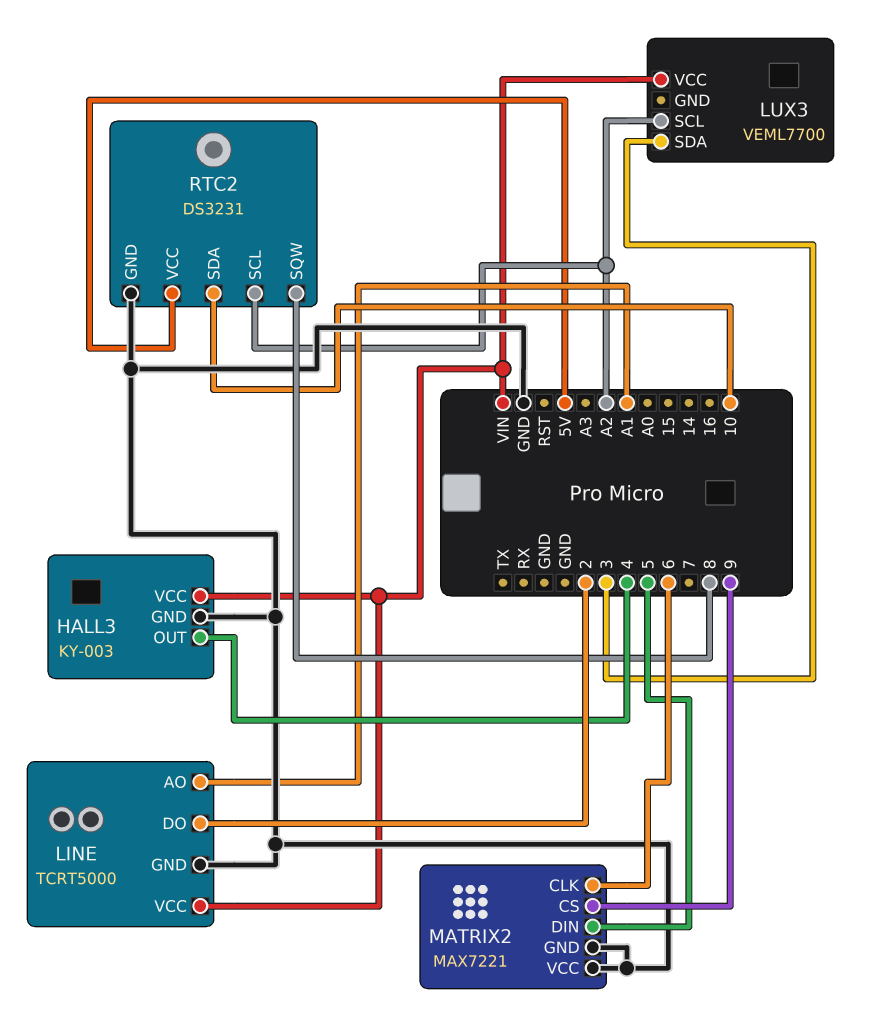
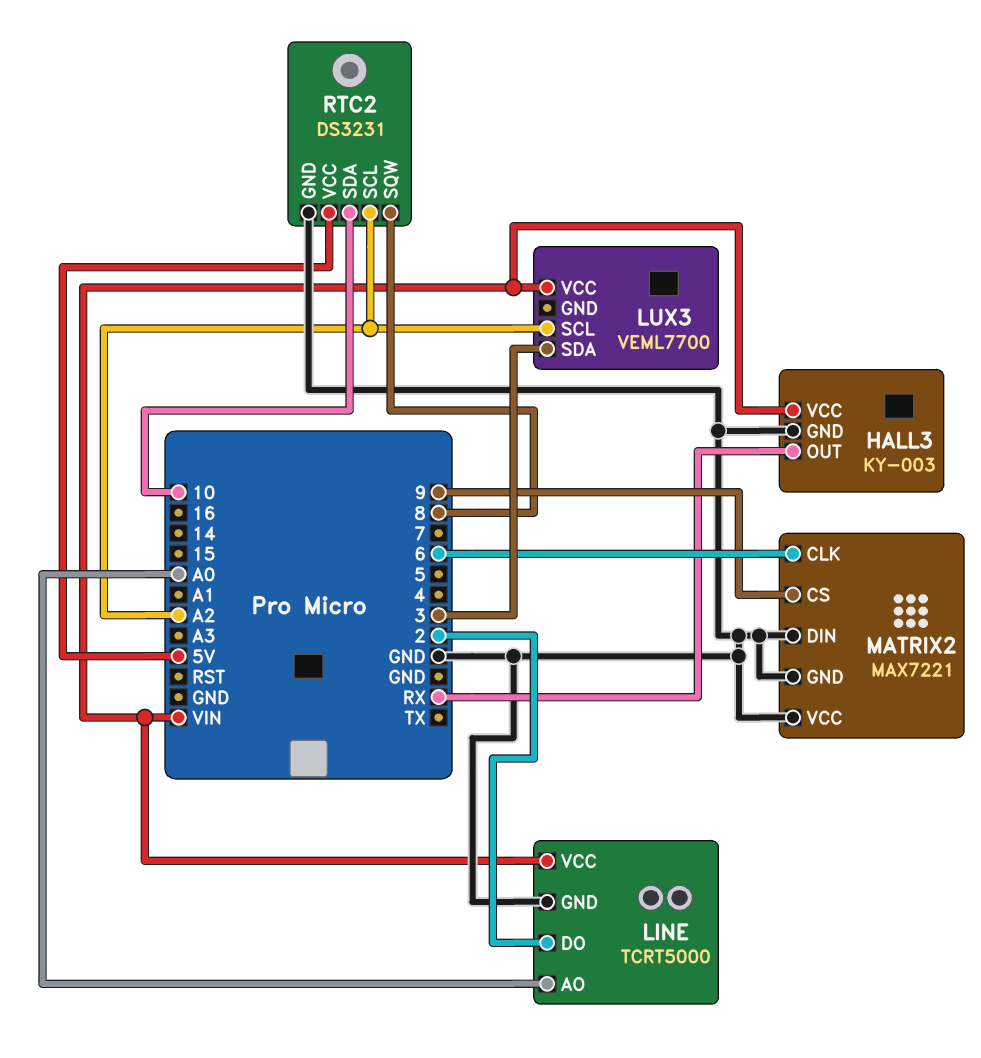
HALL3 pin OUT: 4 -> RX
LINE pin AO: A1 -> A0
MATRIX2 pin DIN: 5 -> GND

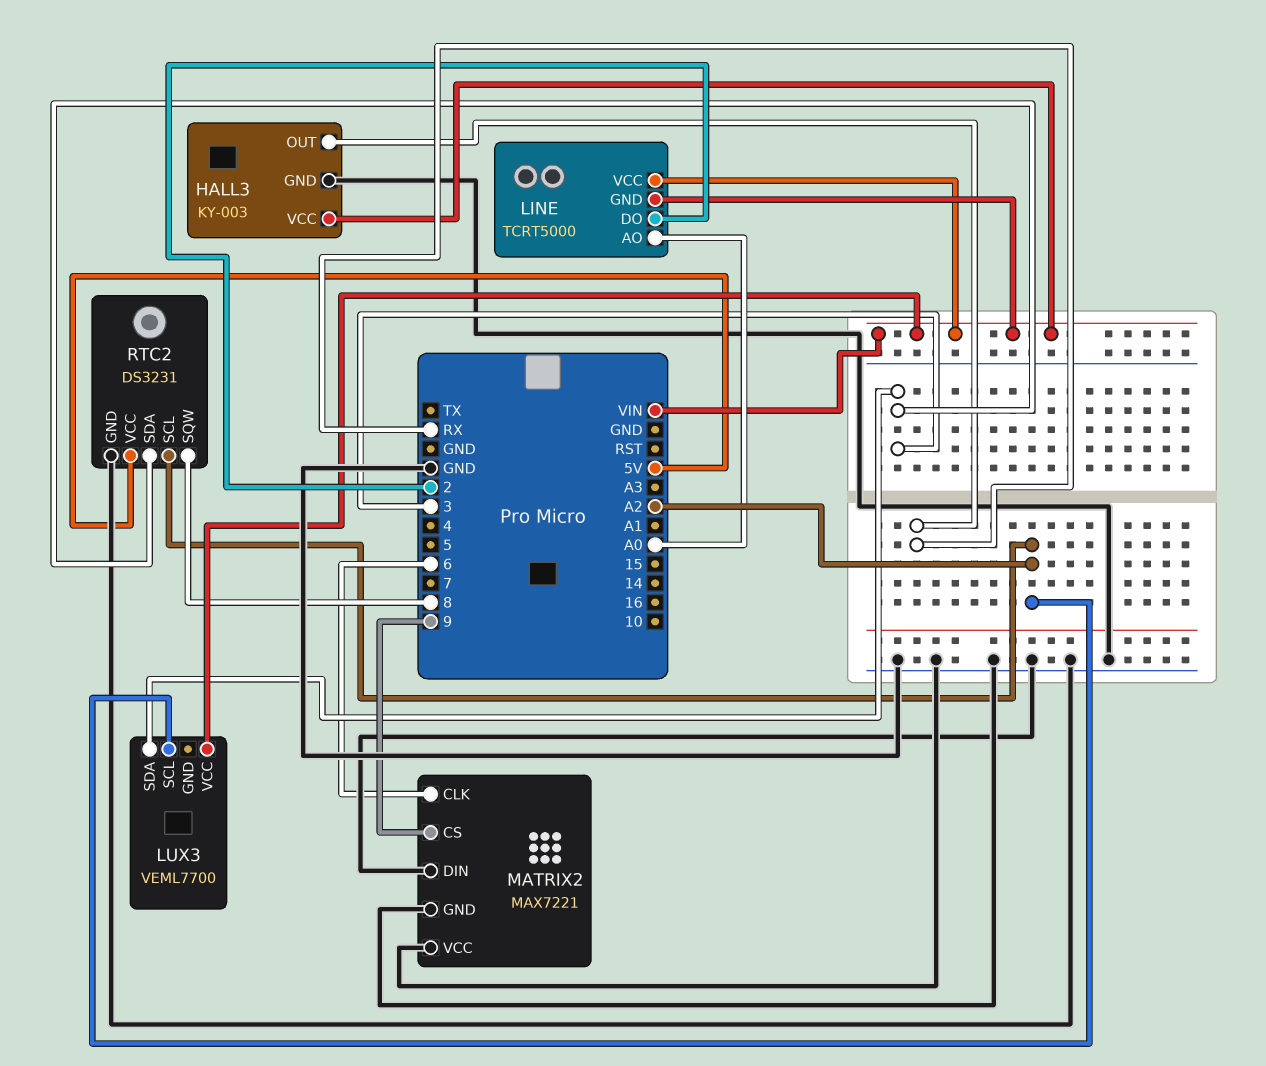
LINE pin GND: GND -> VIN
RTC2 pin SDA: 10 -> 3

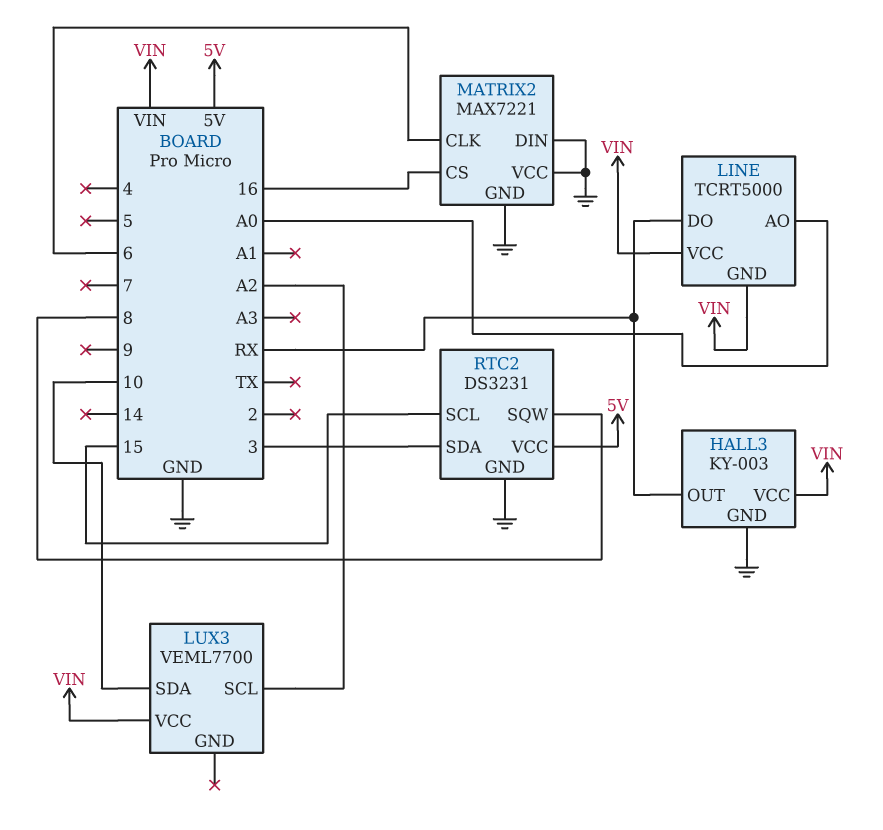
LINE pin DO: 2 -> RX
LUX3 pin SDA: 3 -> 10
MATRIX2 pin CS: 9 -> 16
RTC2 pin SCL: A2 -> 15

